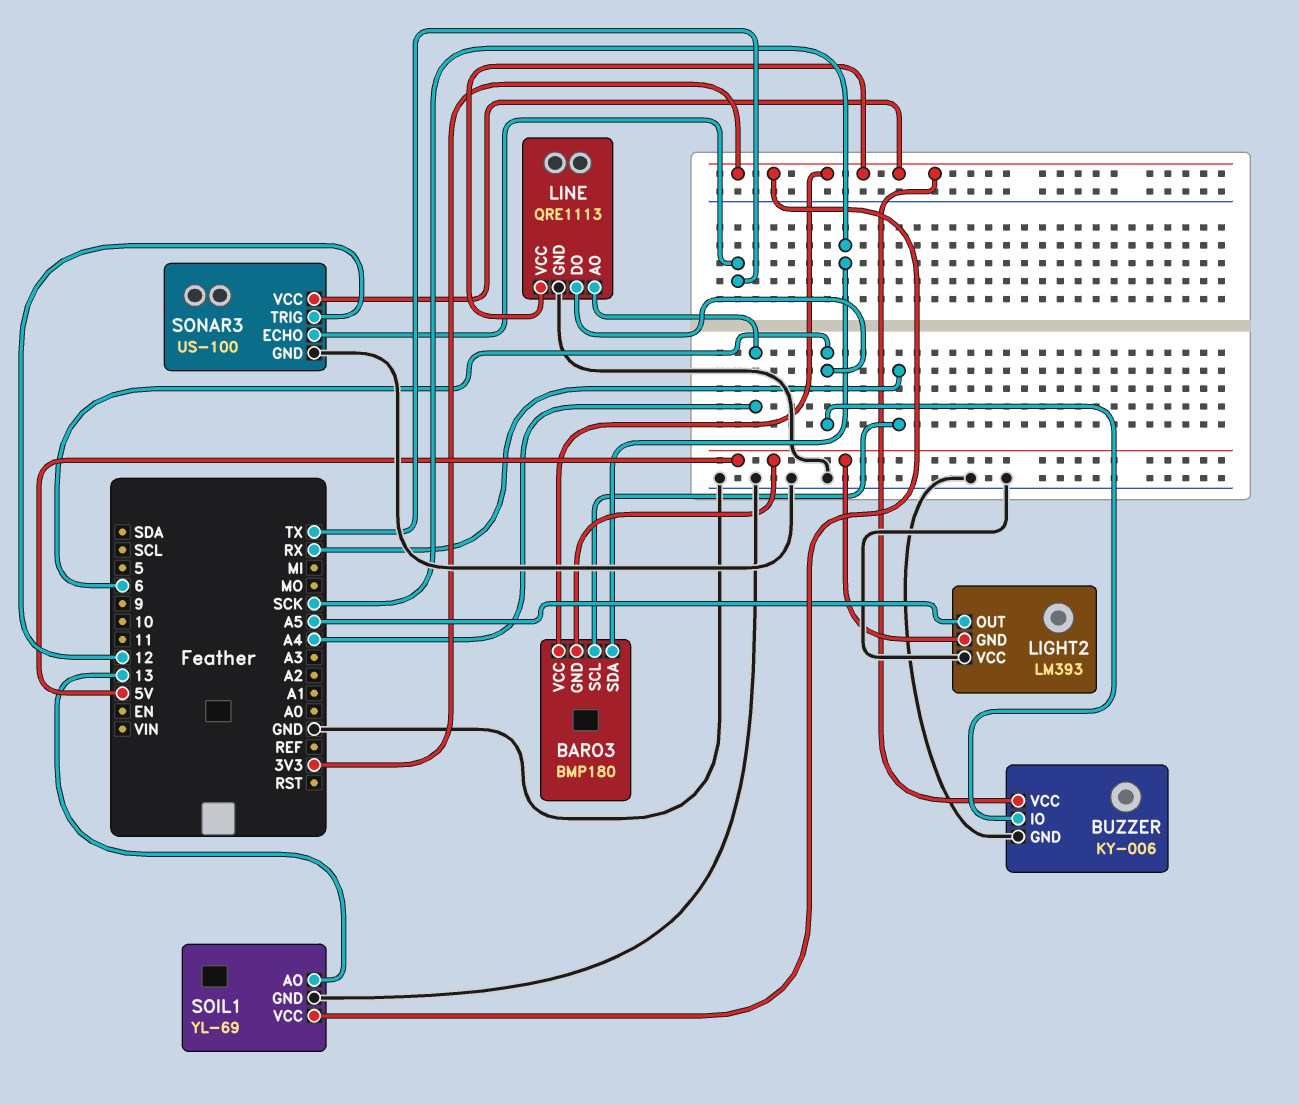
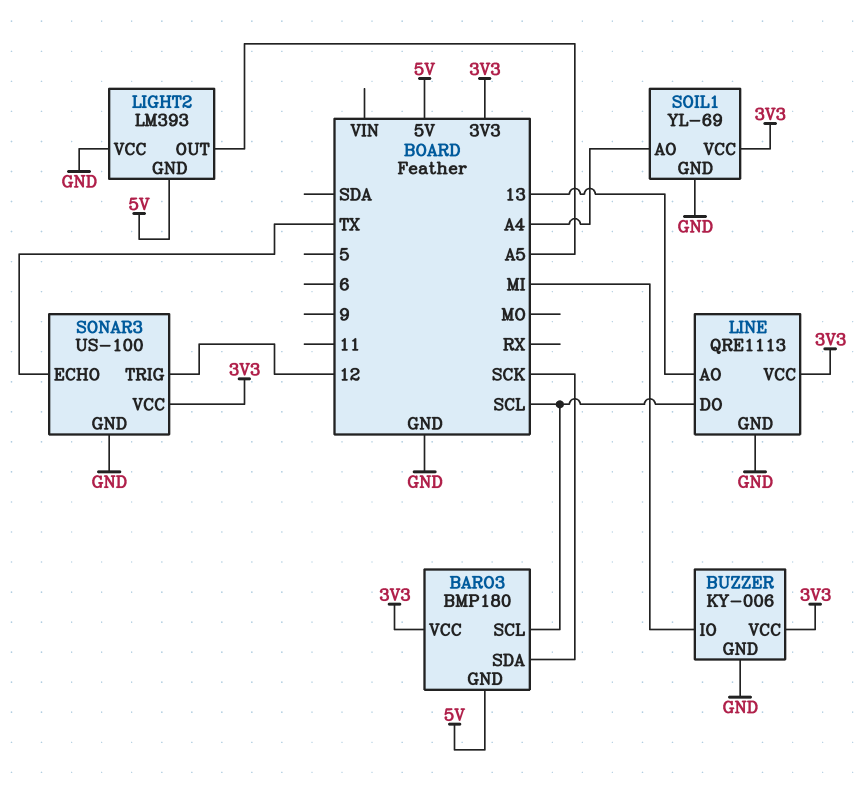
BARO3 pin SCL: RX -> SCL
BUZZER pin IO: 6 -> MI
LINE pin AO: A4 -> 13
LINE pin DO: 6 -> SCL
SOIL1 pin AO: 13 -> A4

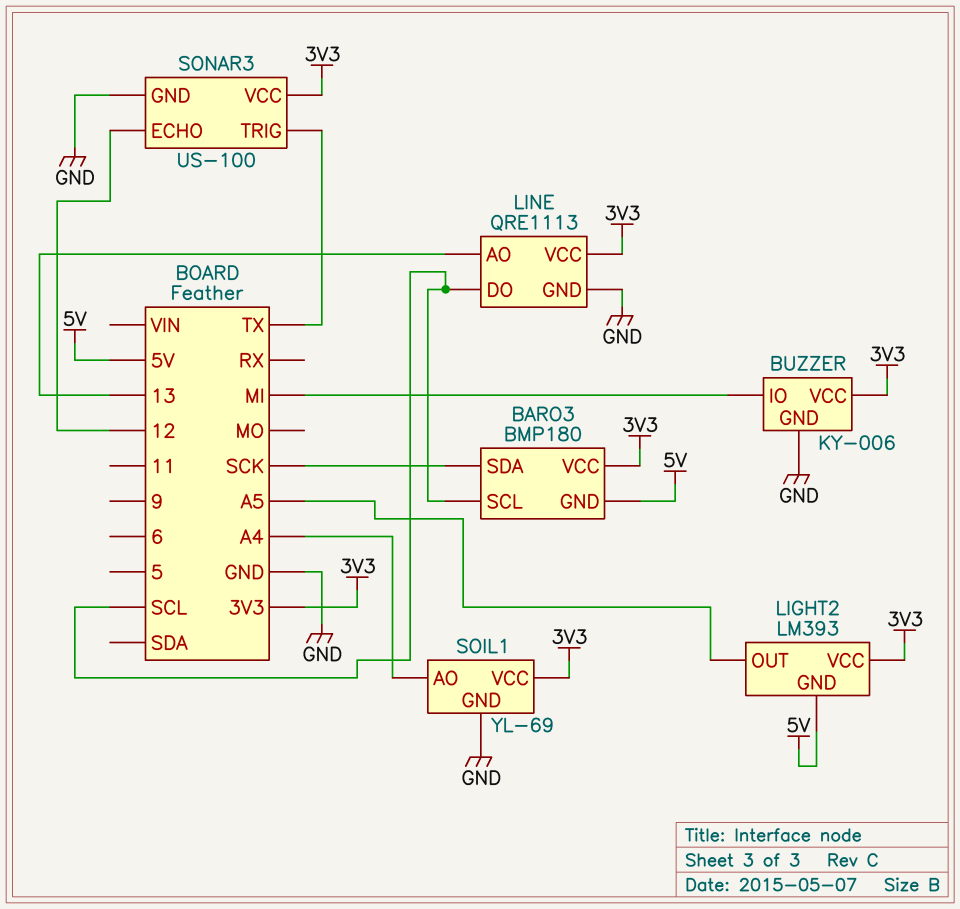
LIGHT2 pin VCC: GND -> 3V3
SONAR3 pin ECHO: TX -> 12
SONAR3 pin TRIG: 12 -> TX

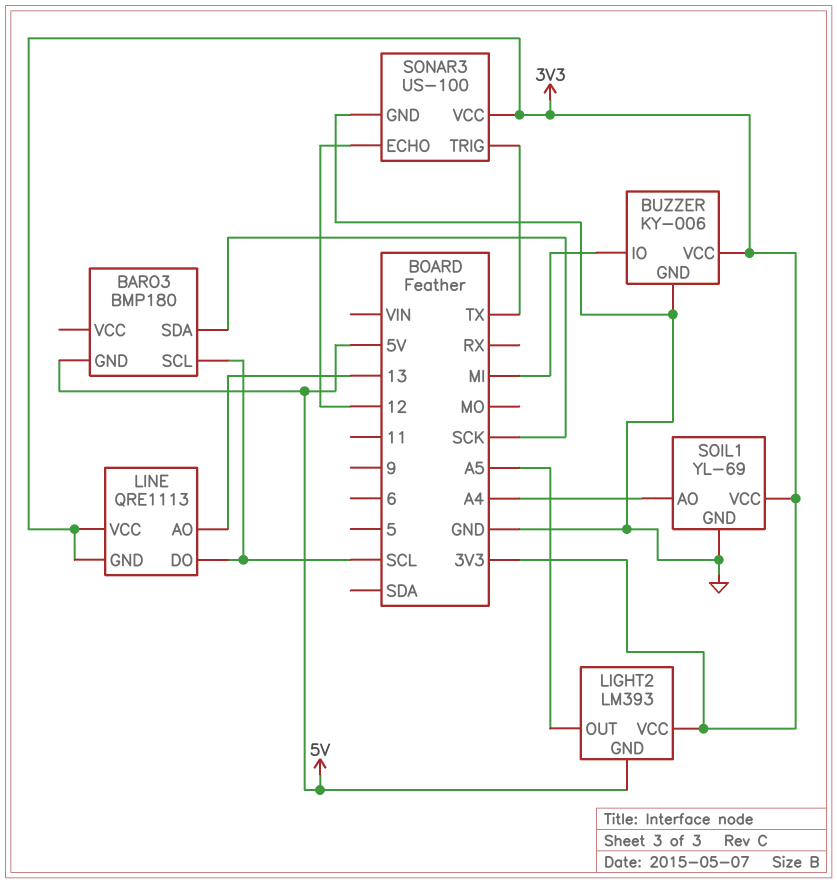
BARO3 pin VCC: 3V3 -> none
LINE pin GND: GND -> 3V3

